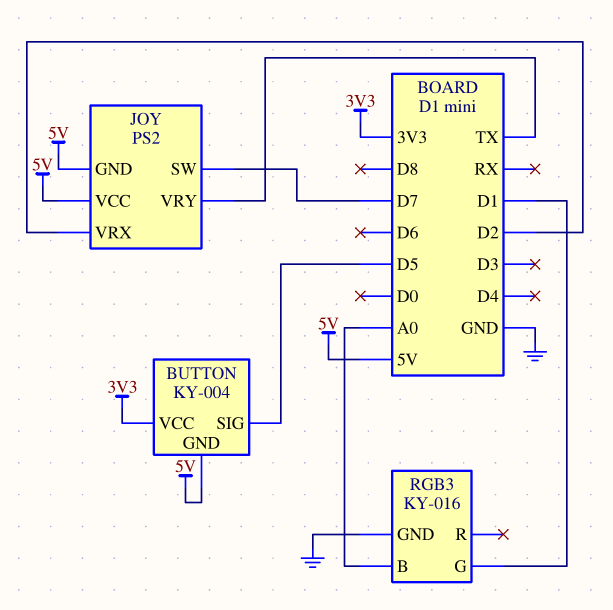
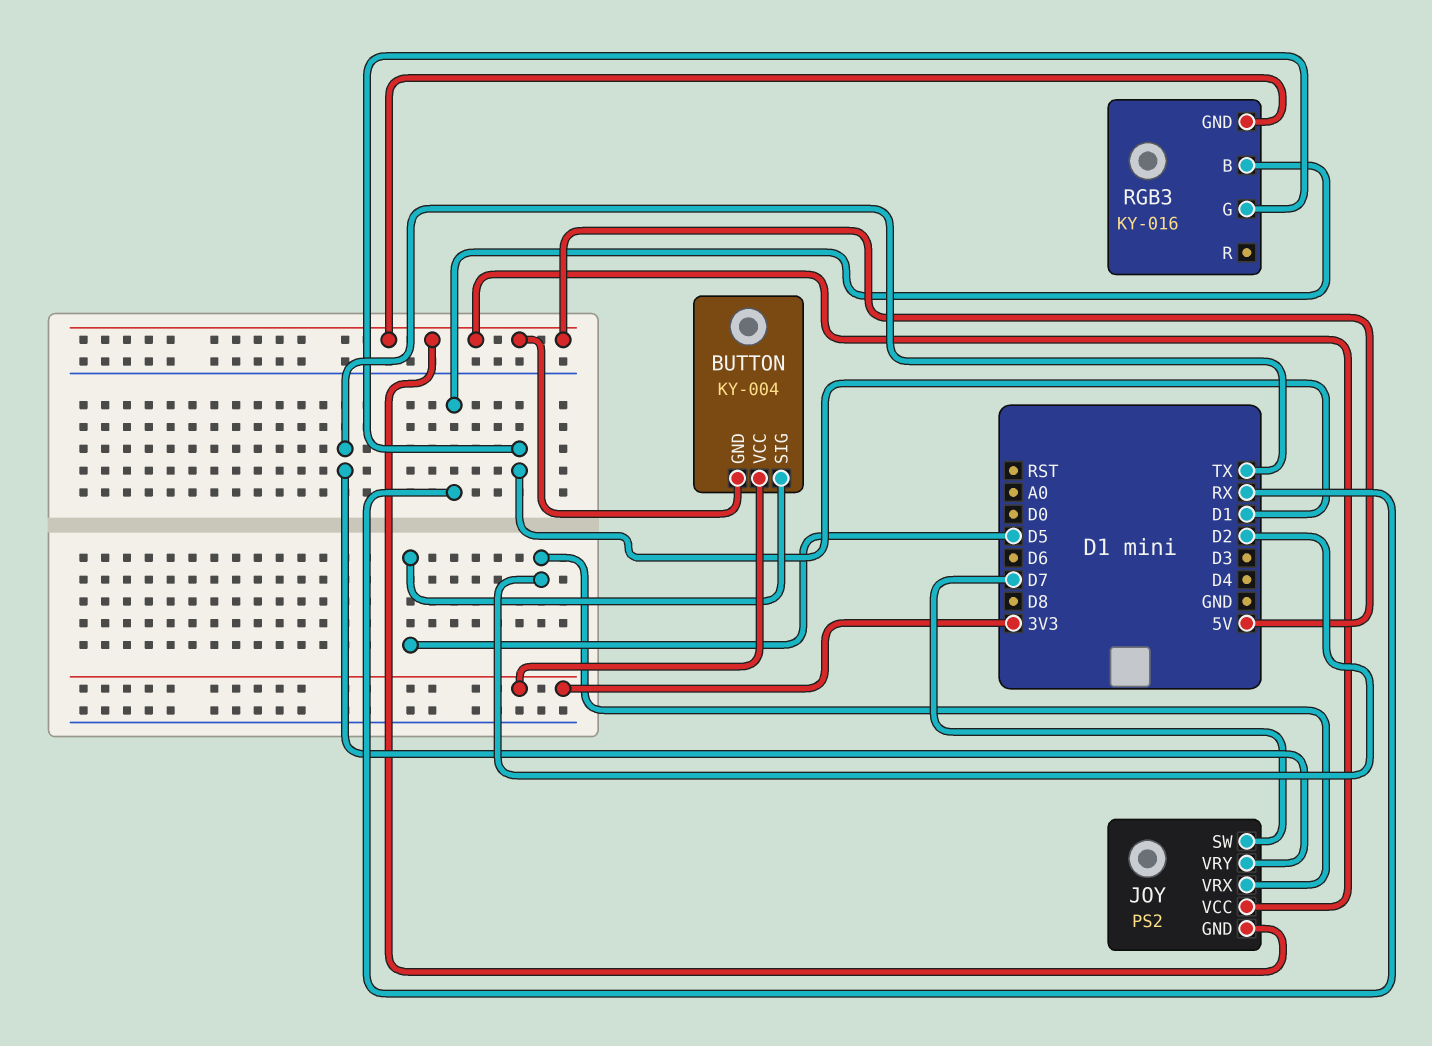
RGB3 pin B: A0 -> RX
RGB3 pin GND: GND -> 5V

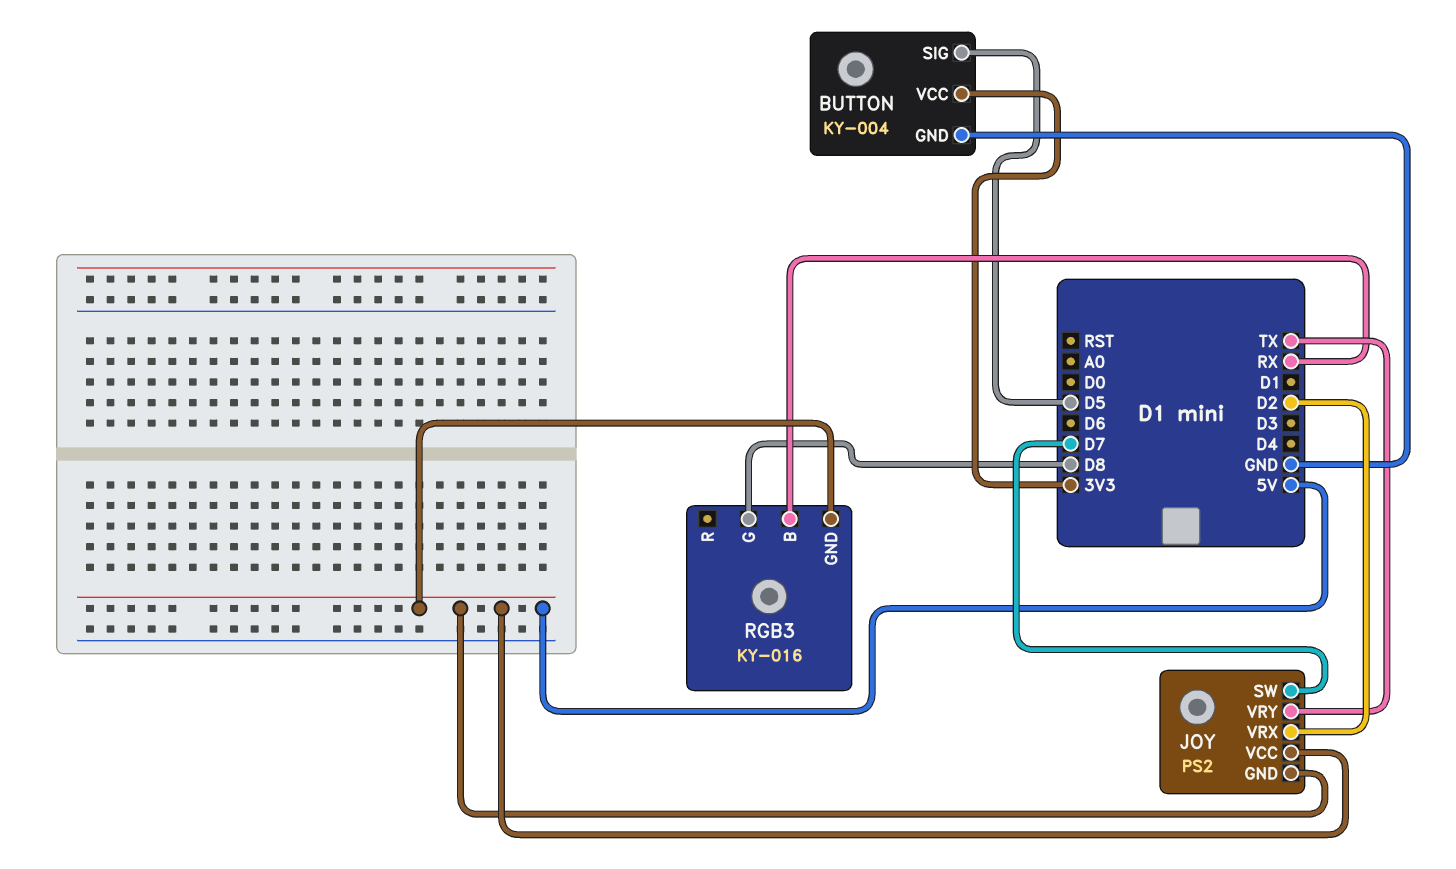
BUTTON pin GND: 5V -> GND
RGB3 pin G: D1 -> D8

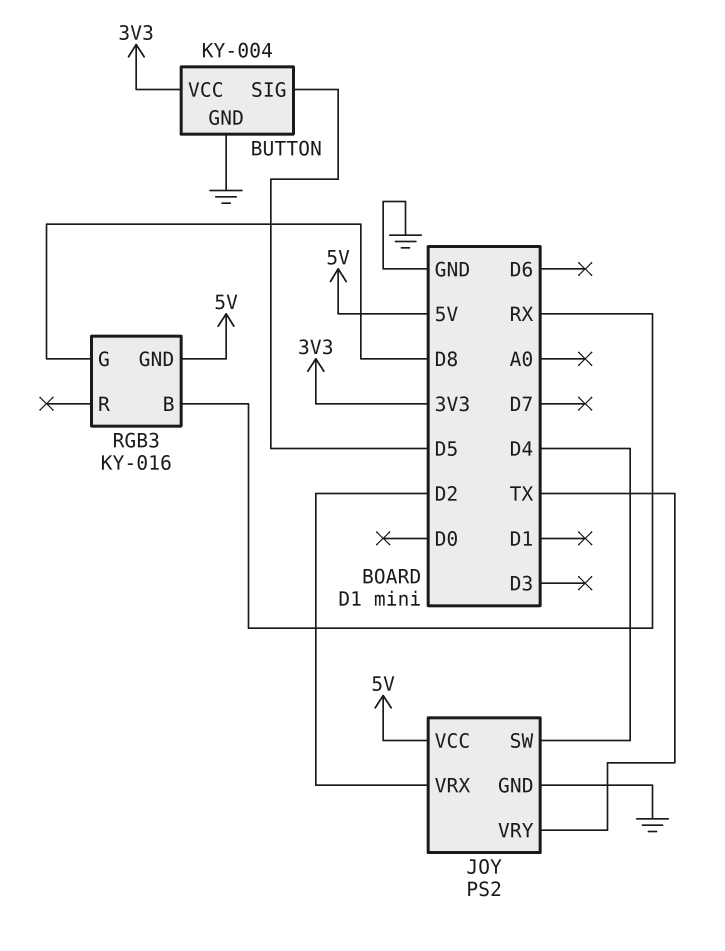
JOY pin GND: 5V -> GND
JOY pin SW: D7 -> D4

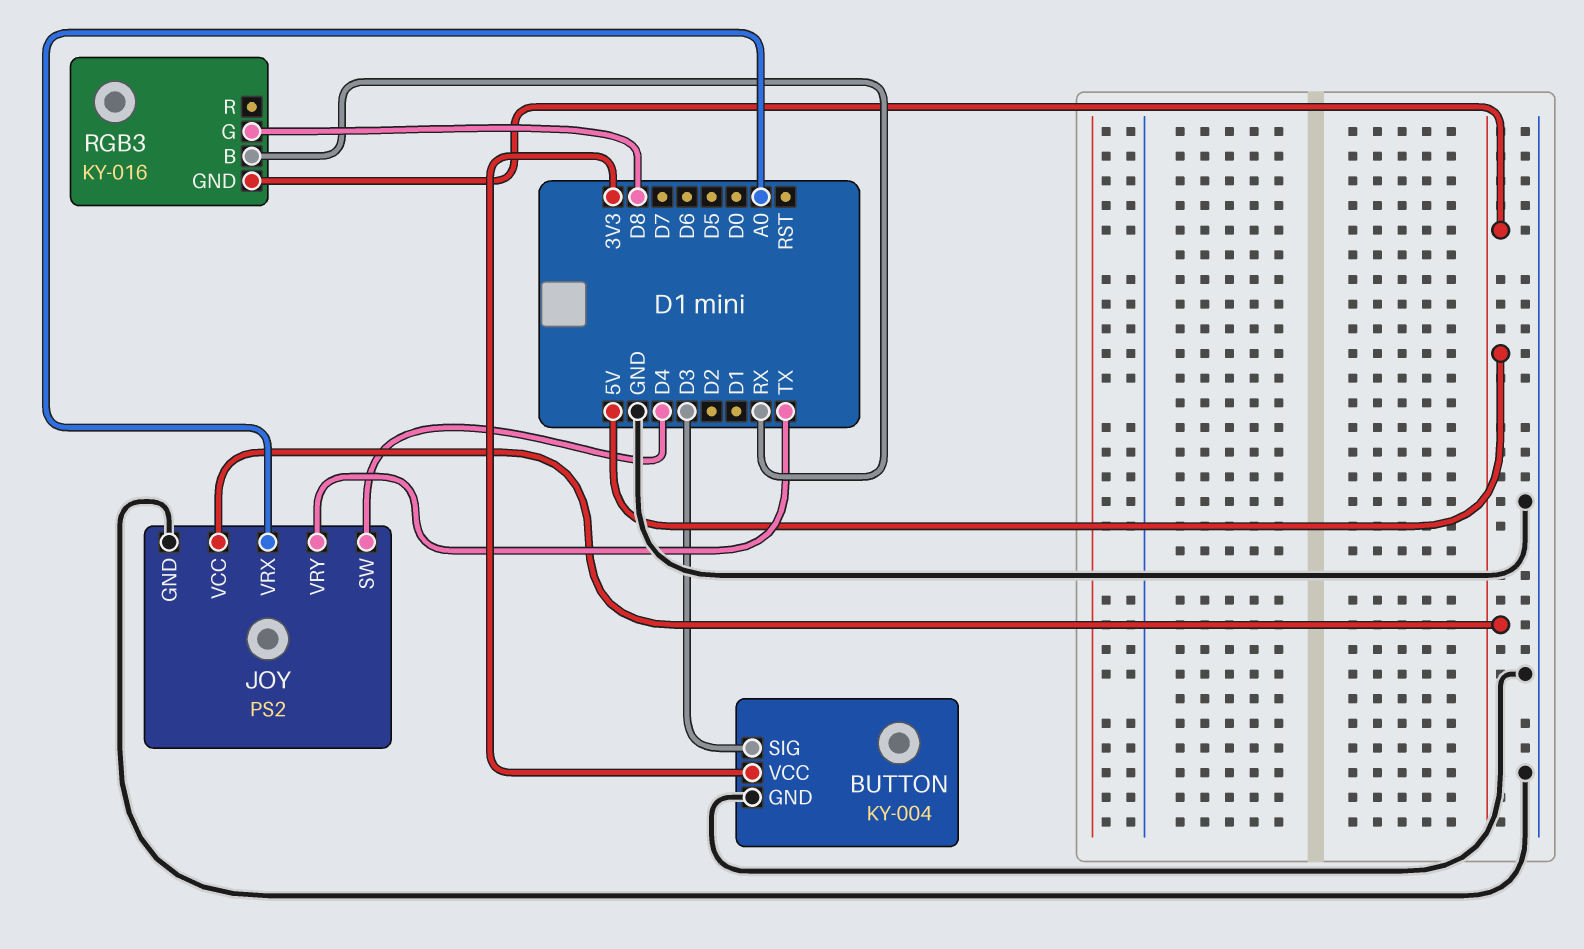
BUTTON pin SIG: D5 -> D3
JOY pin VRX: D2 -> A0

